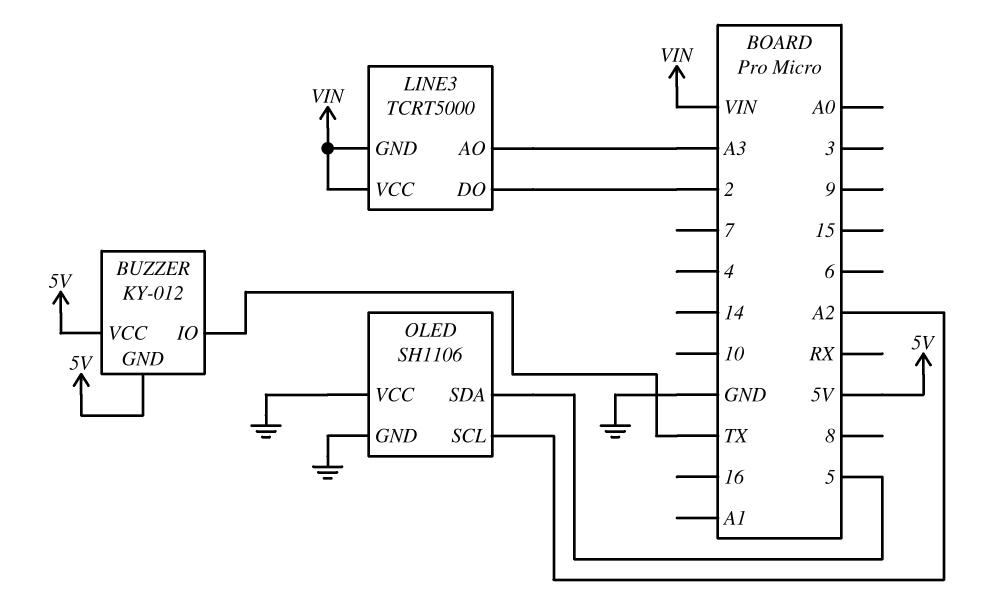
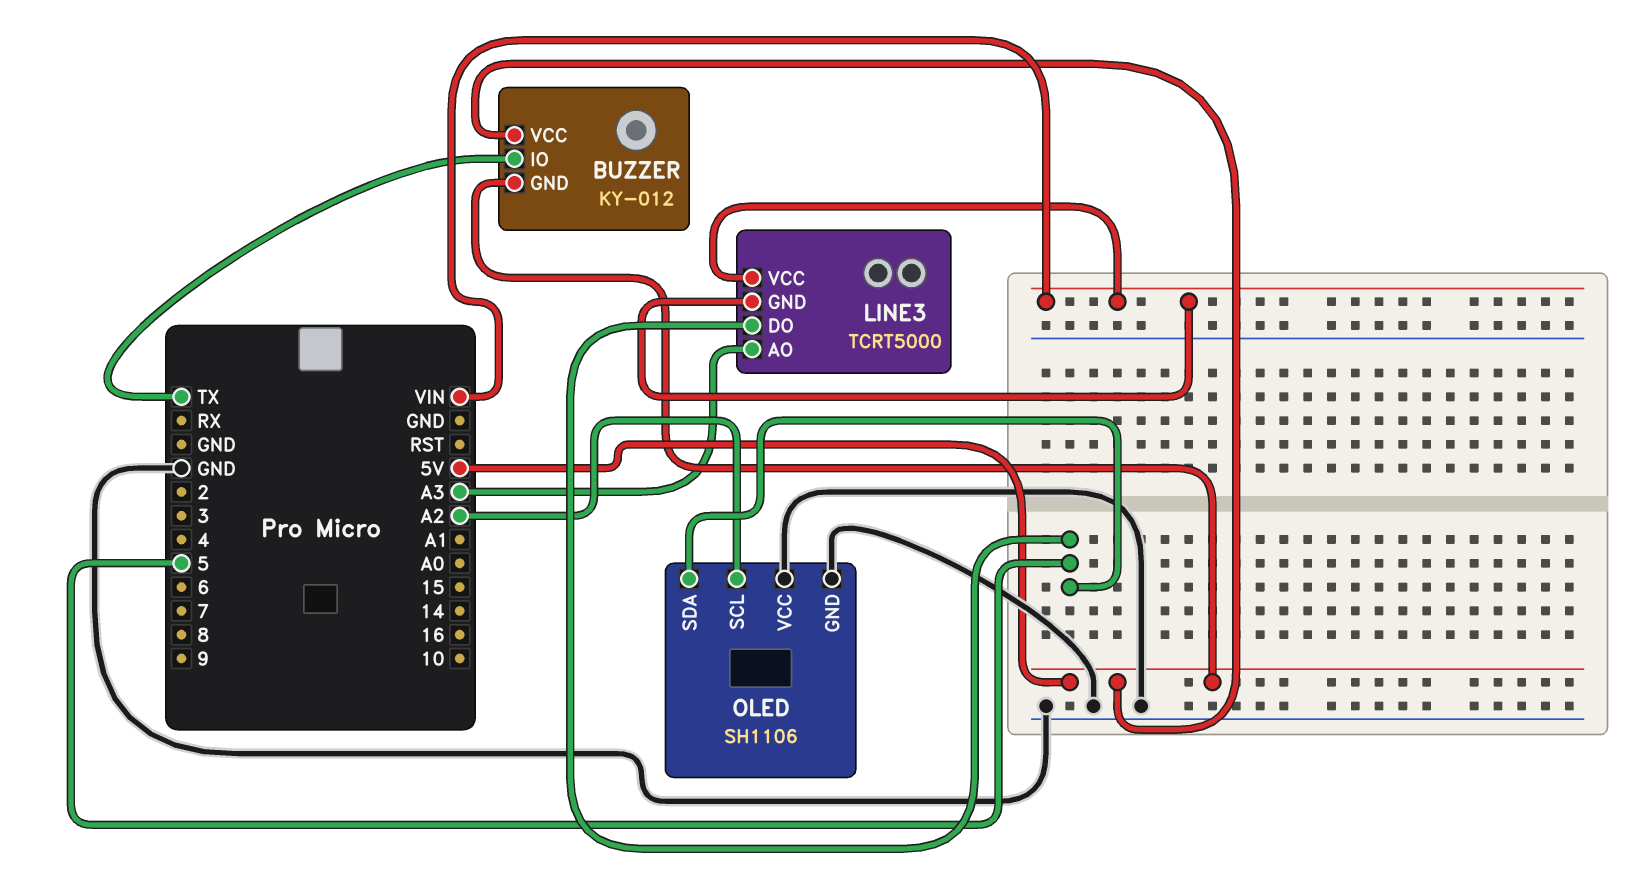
LINE3 pin DO: 2 -> 5

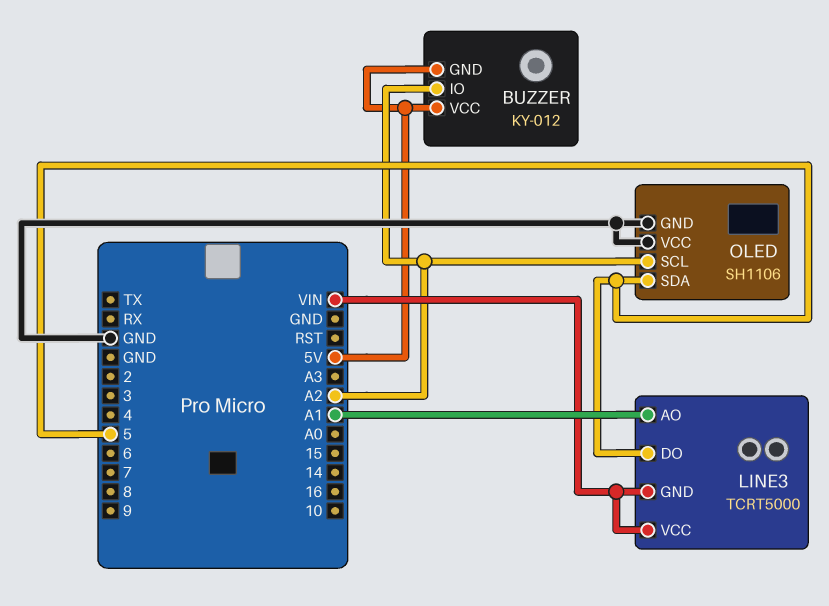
BUZZER pin IO: TX -> A2
LINE3 pin AO: A3 -> A1

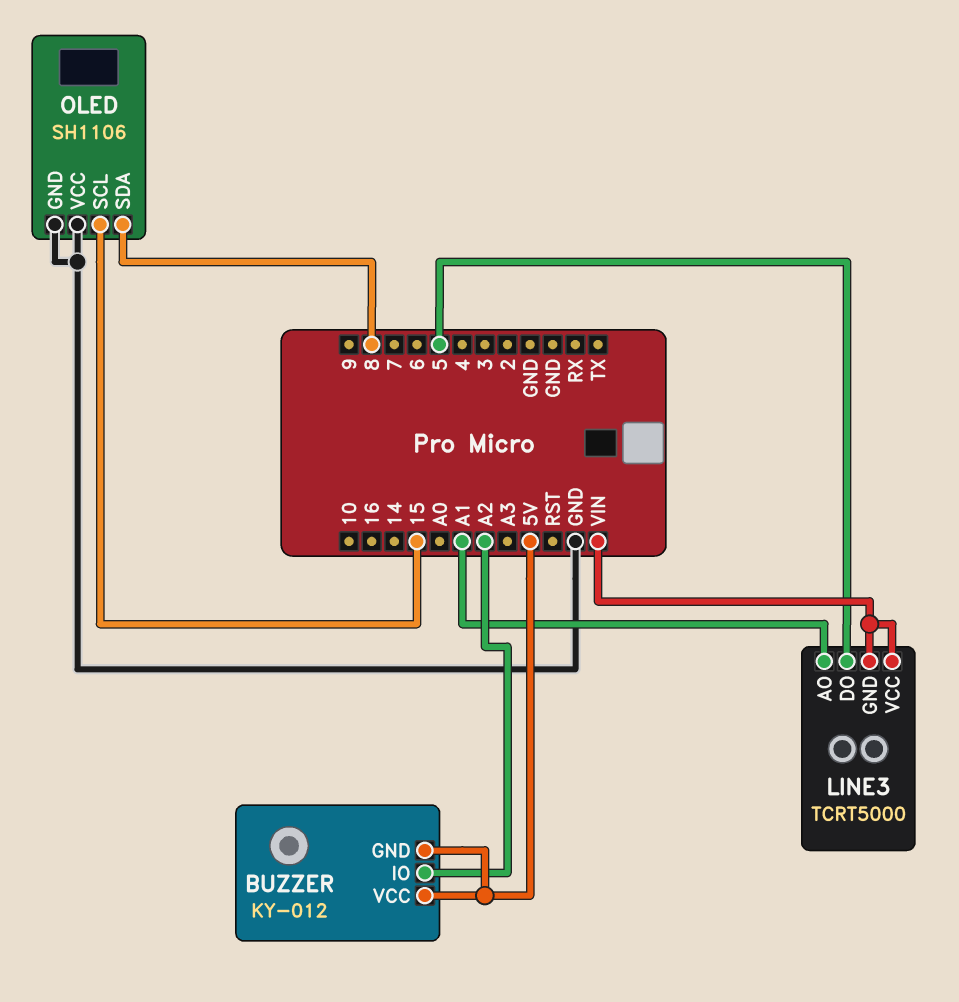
OLED pin SCL: A2 -> 15
OLED pin SDA: 5 -> 8

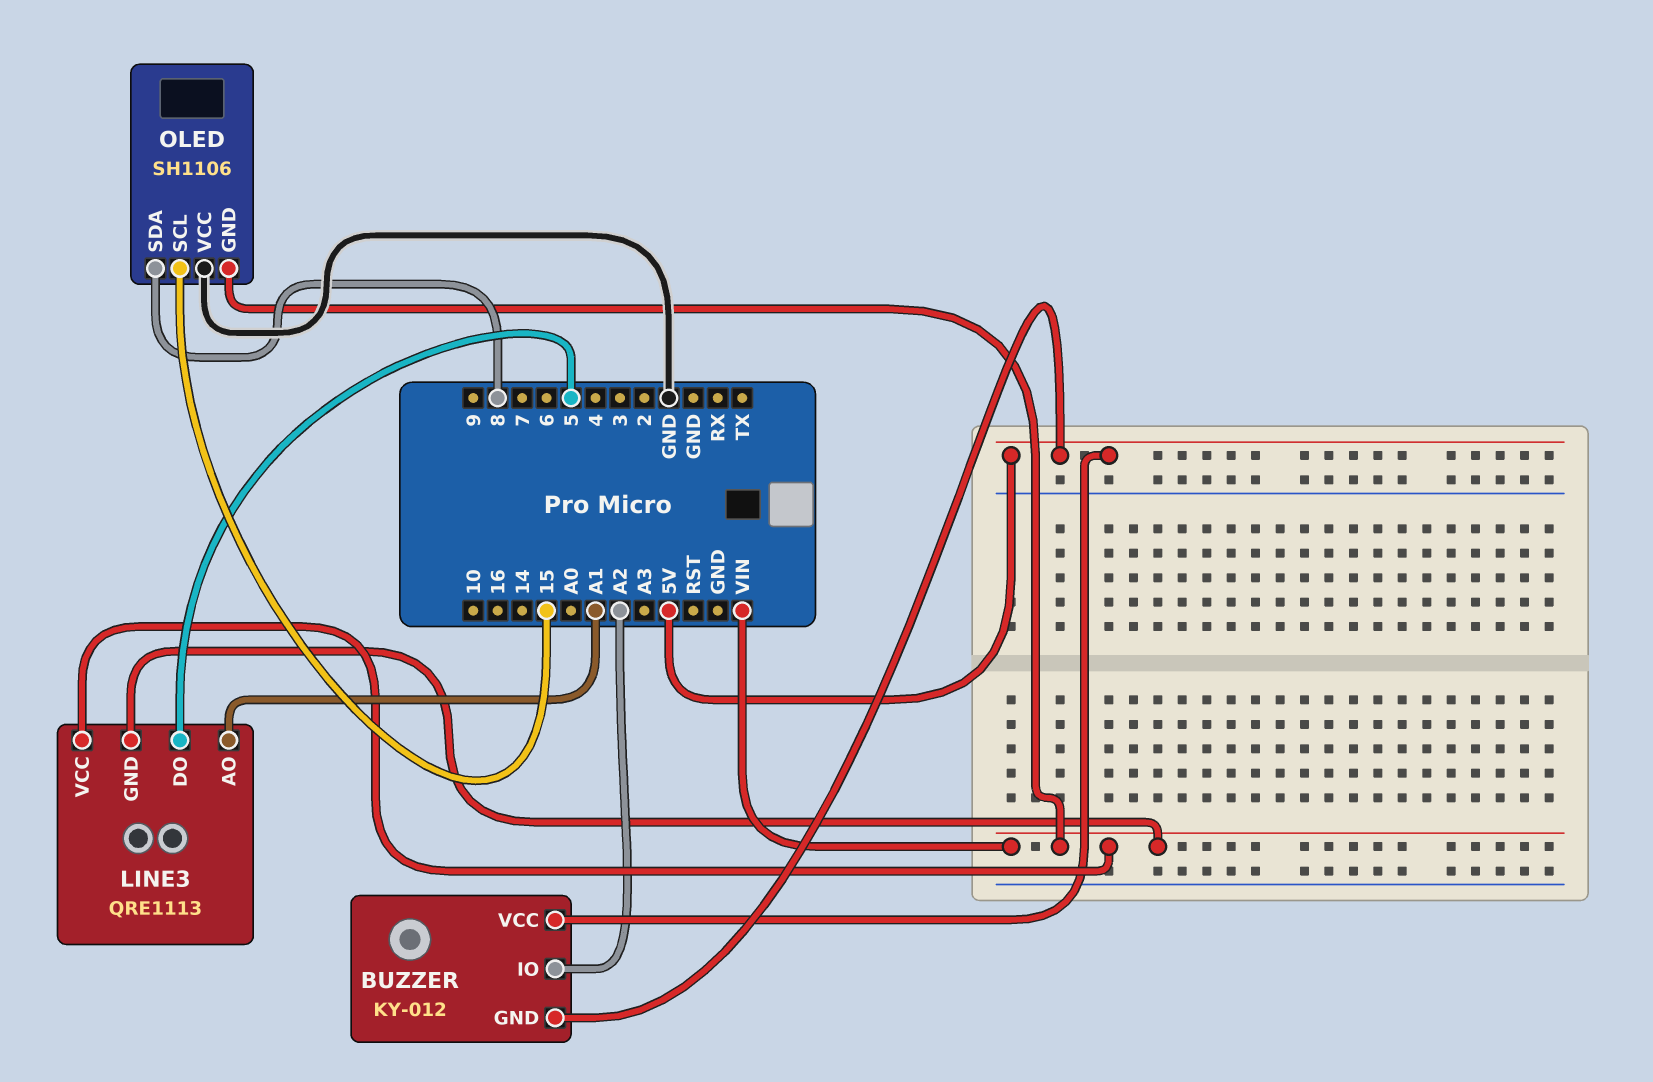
LINE3: TCRT5000 -> QRE1113
OLED pin GND: GND -> VIN

